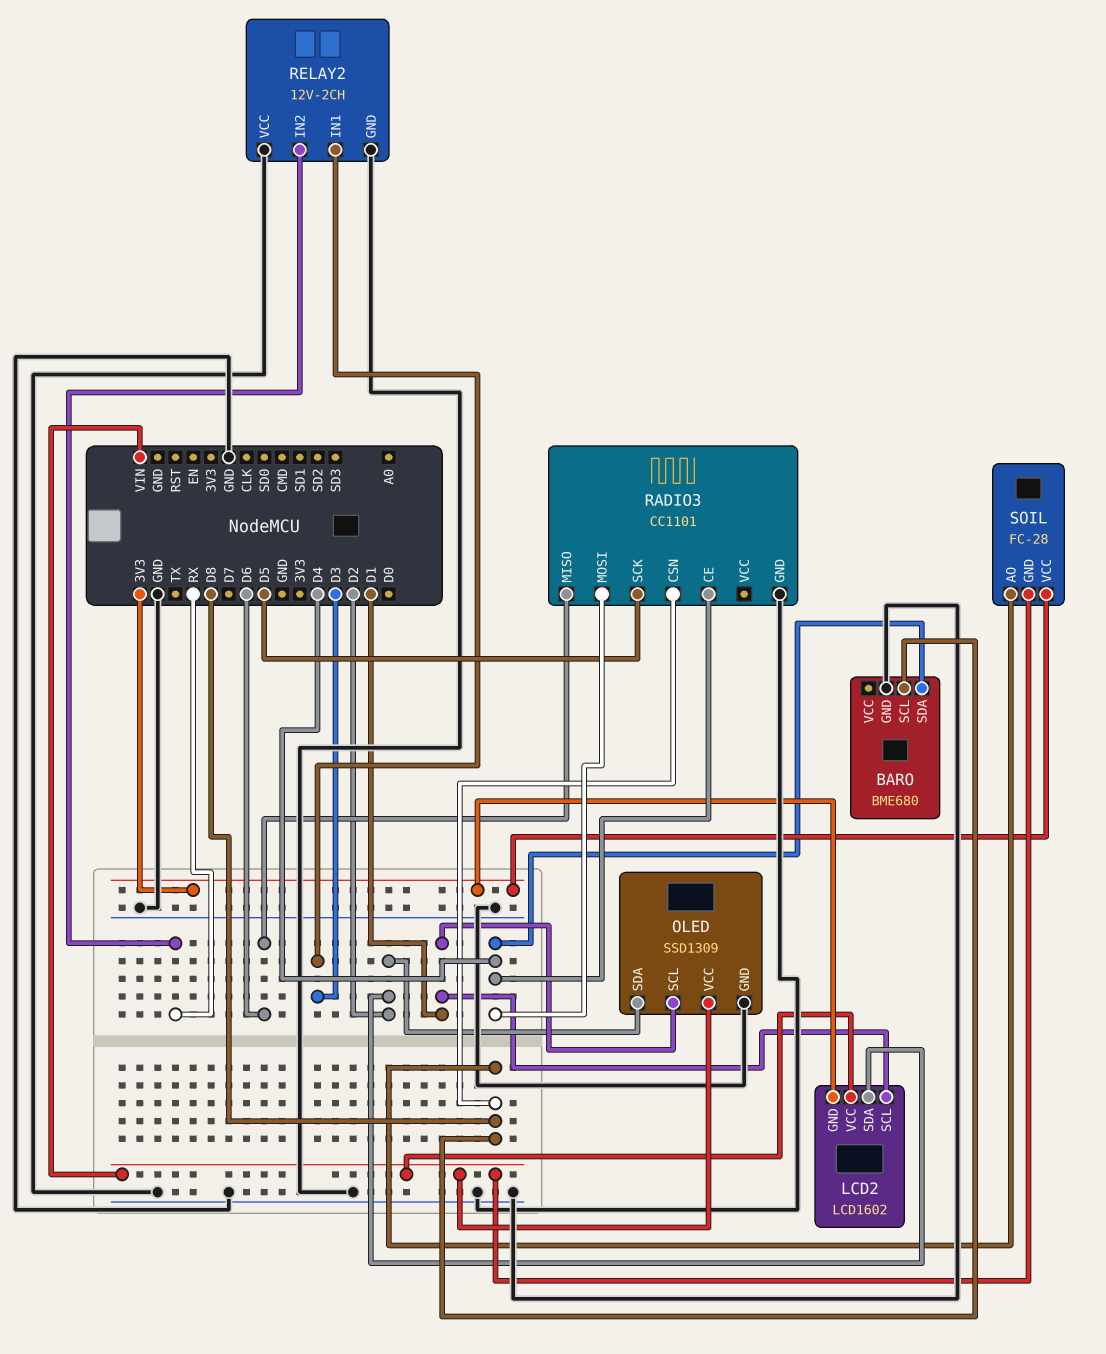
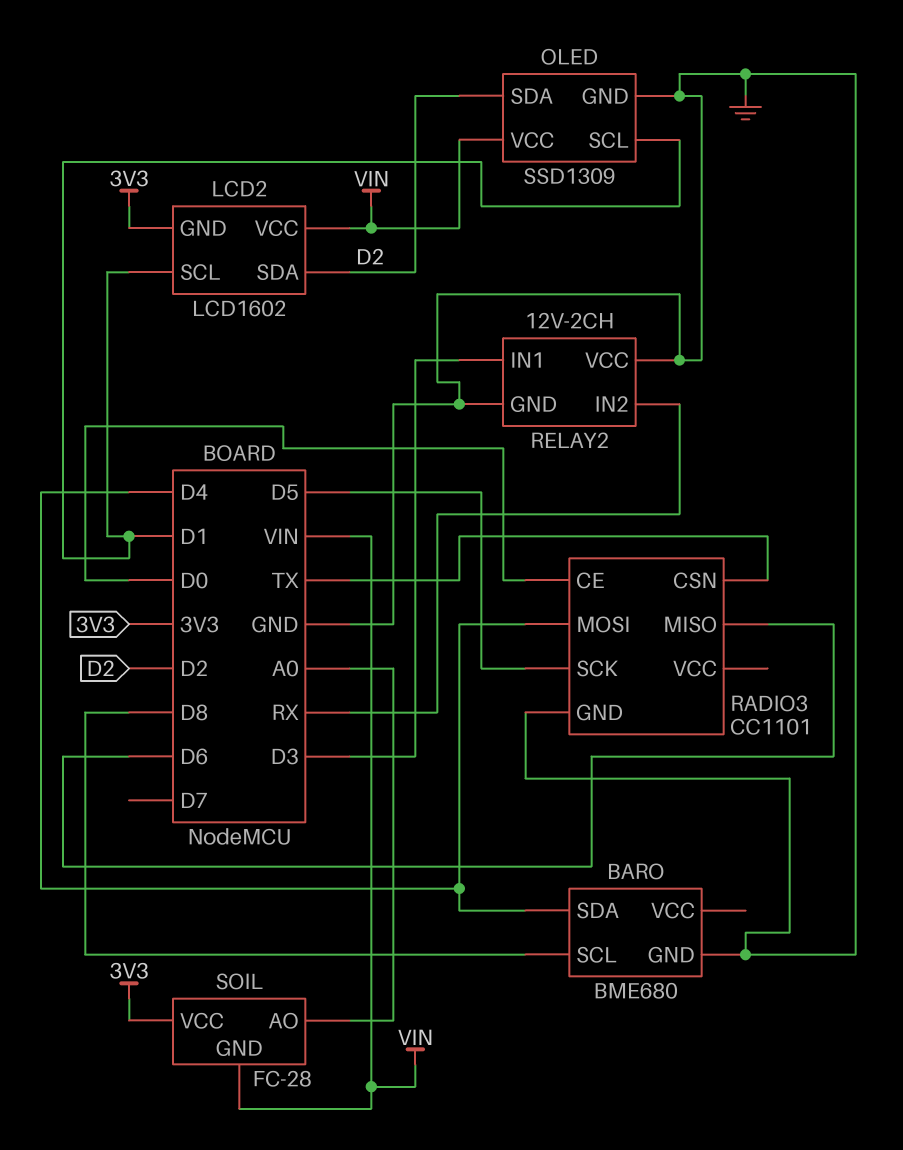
RADIO3 pin CE: D4 -> D0
RADIO3 pin CSN: D8 -> TX
SOIL pin AO: D8 -> A0

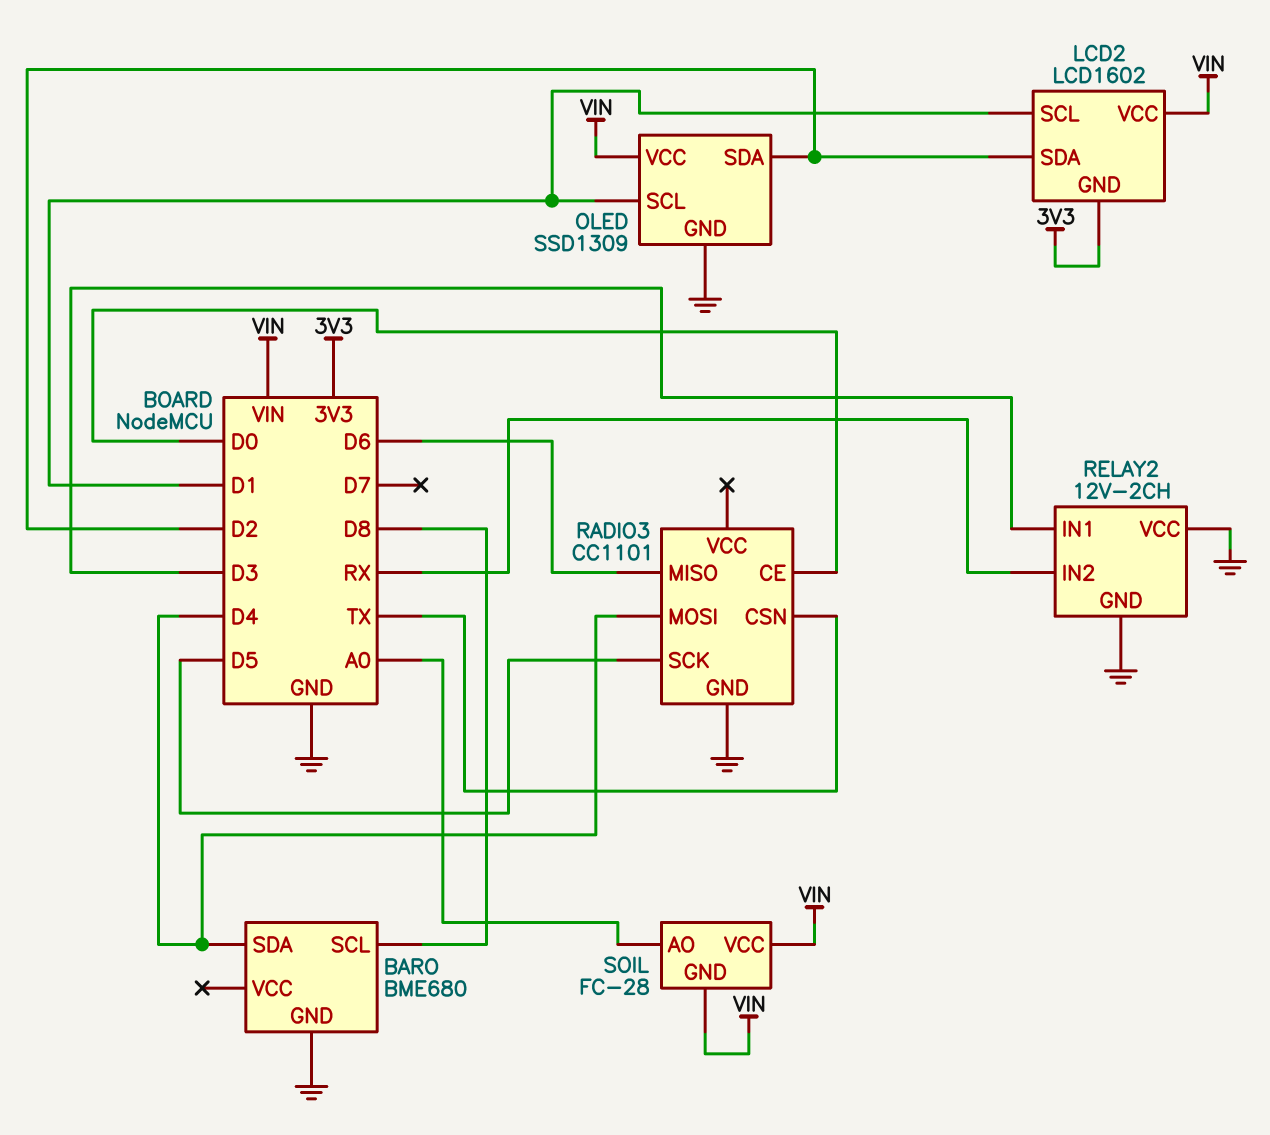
SOIL pin VCC: 3V3 -> VIN

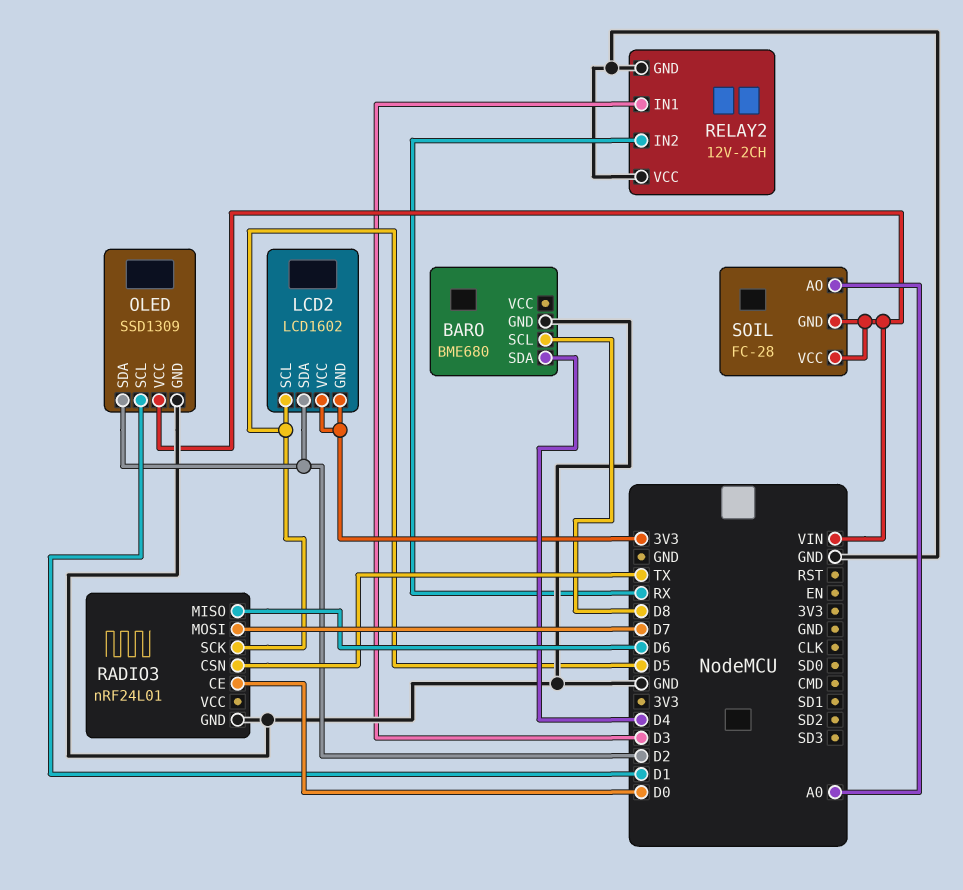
LCD2 pin SCL: D1 -> D5
LCD2 pin VCC: VIN -> 3V3
RADIO3: CC1101 -> nRF24L01
RADIO3 pin MOSI: D4 -> D7

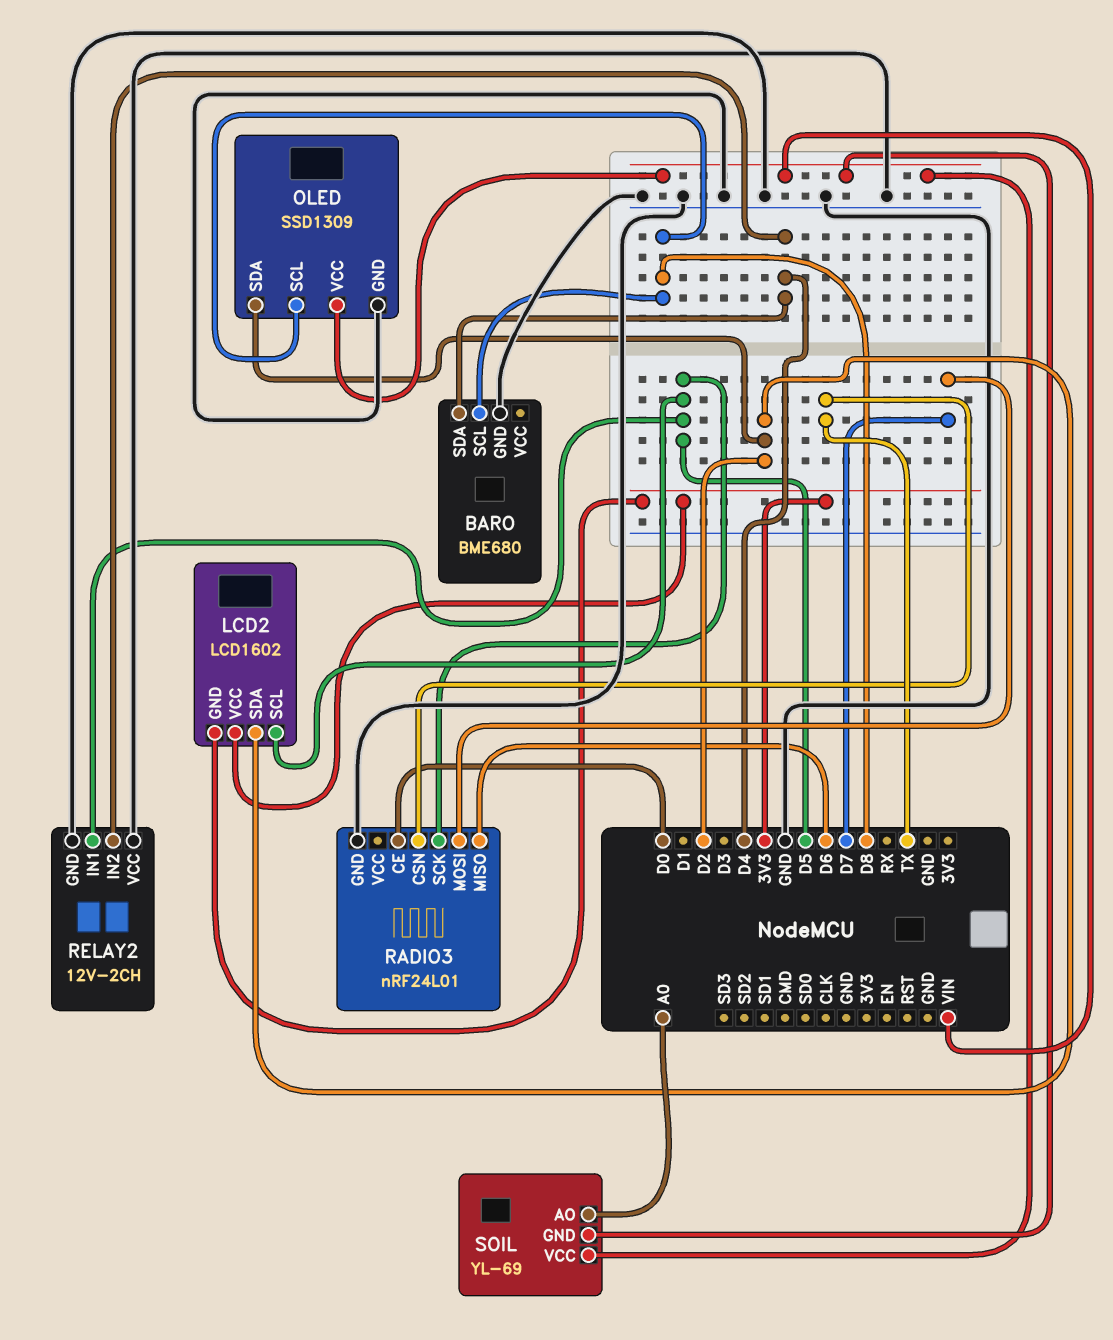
OLED pin SCL: D1 -> D8
RELAY2 pin IN1: D3 -> D5
RELAY2 pin IN2: RX -> D4
SOIL: FC-28 -> YL-69

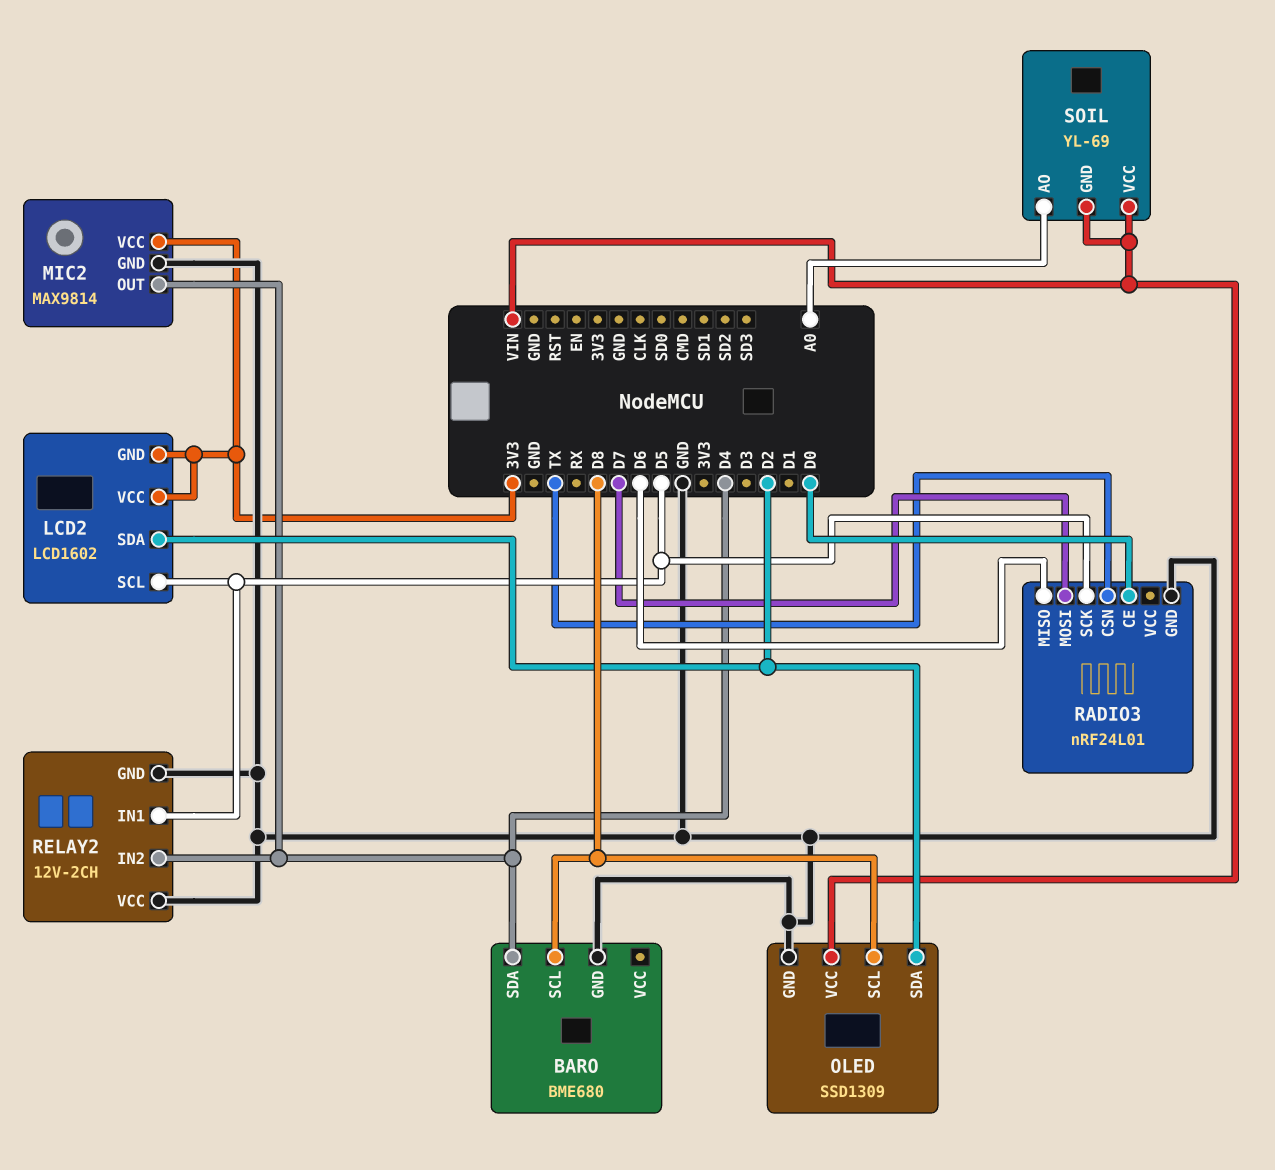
MIC2: none -> MAX9814
MIC2 pin GND: none -> GND
MIC2 pin OUT: none -> D4
MIC2 pin VCC: none -> 3V3

